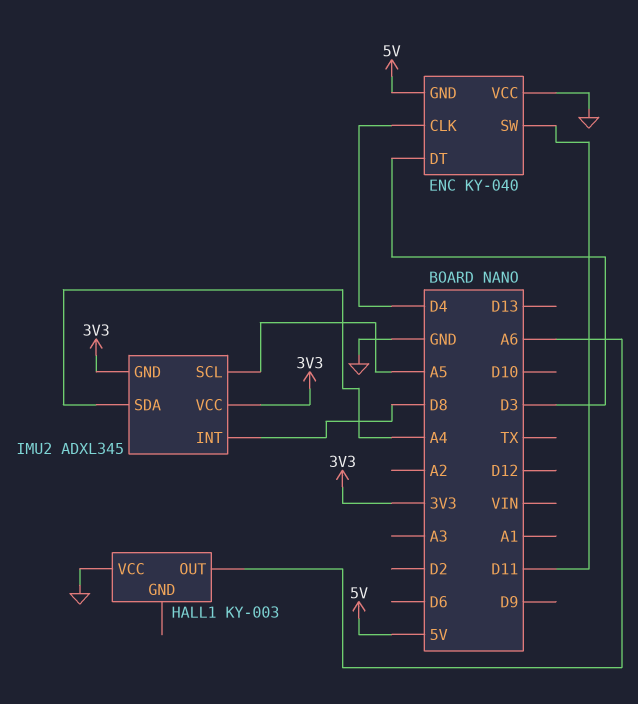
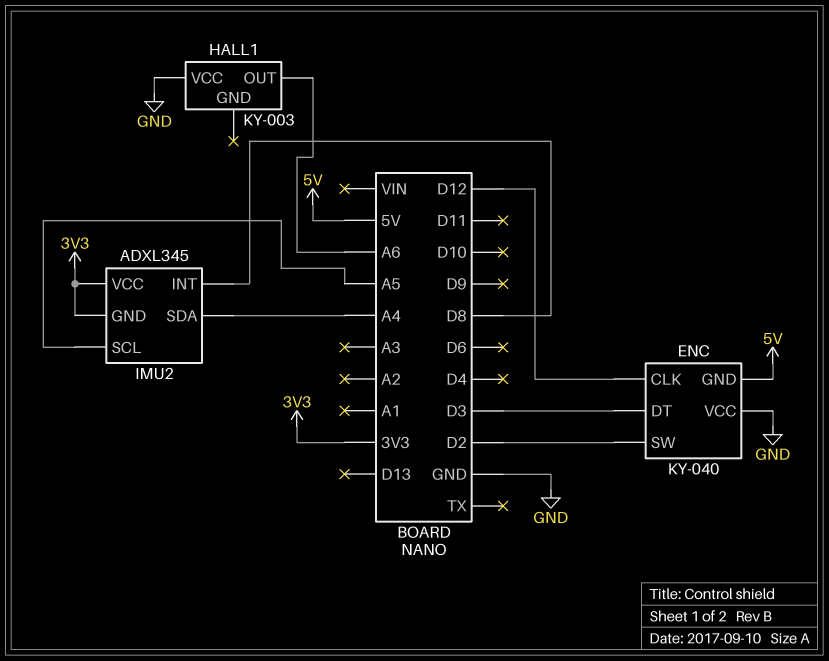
ENC pin CLK: D4 -> D12
ENC pin SW: D11 -> D2

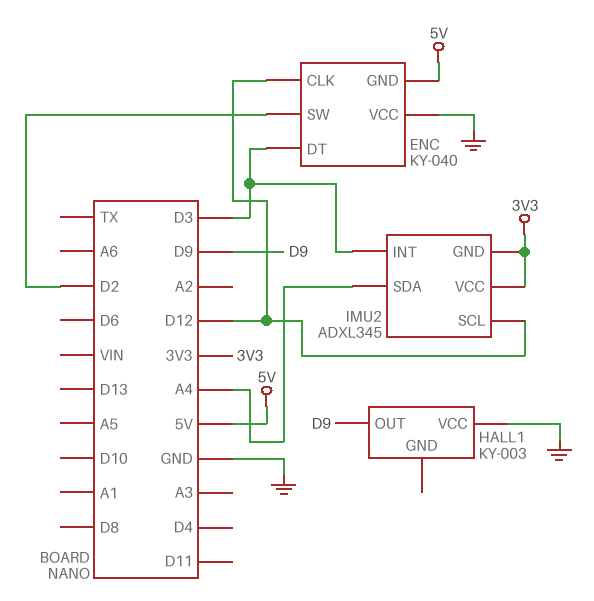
HALL1 pin OUT: A6 -> D9
IMU2 pin INT: D8 -> D3
IMU2 pin SCL: A5 -> D12

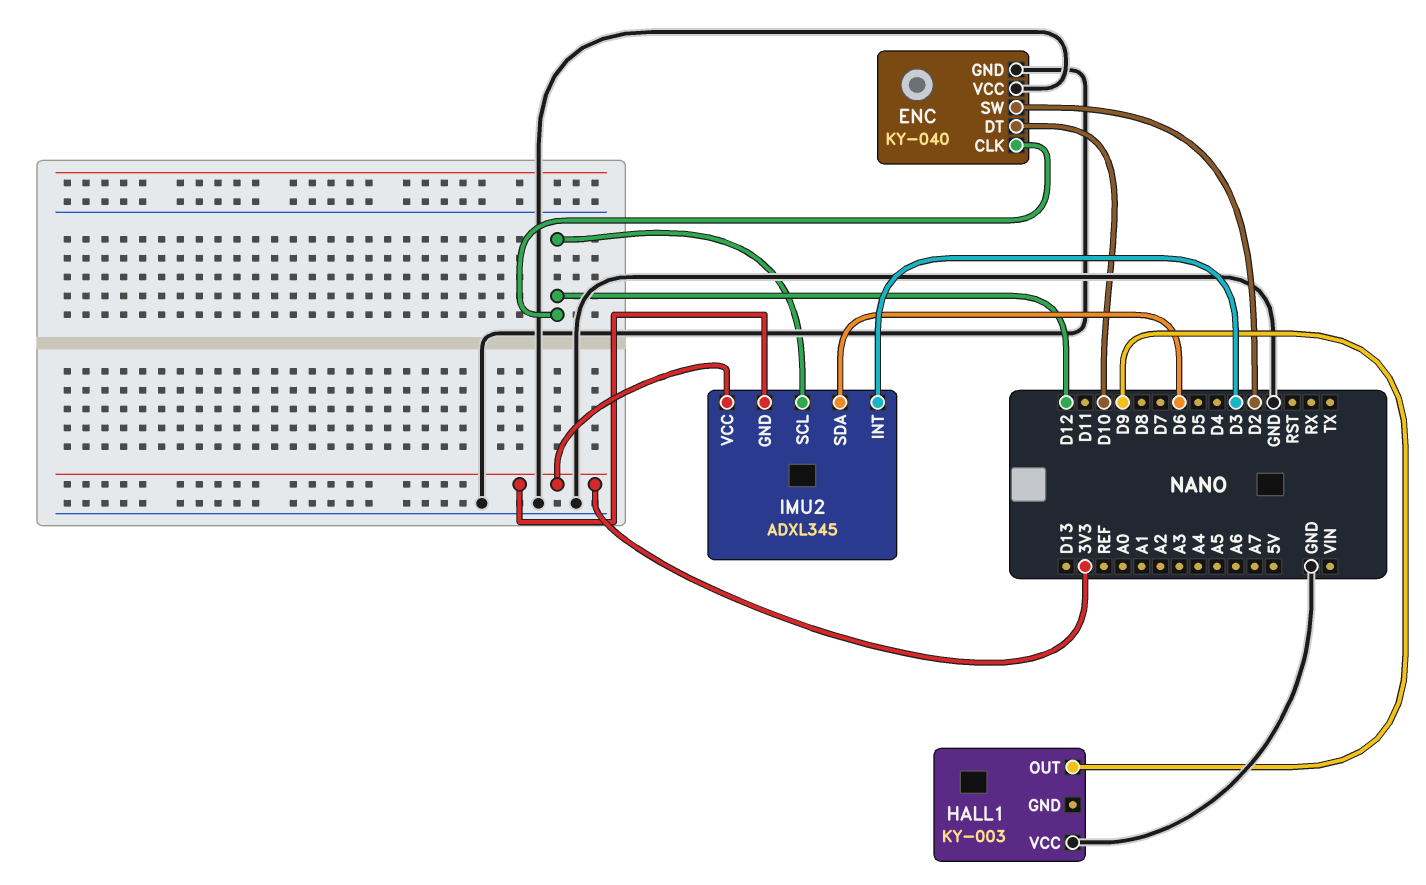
ENC pin DT: D3 -> D10
ENC pin GND: 5V -> GND
IMU2 pin SDA: A4 -> D6

